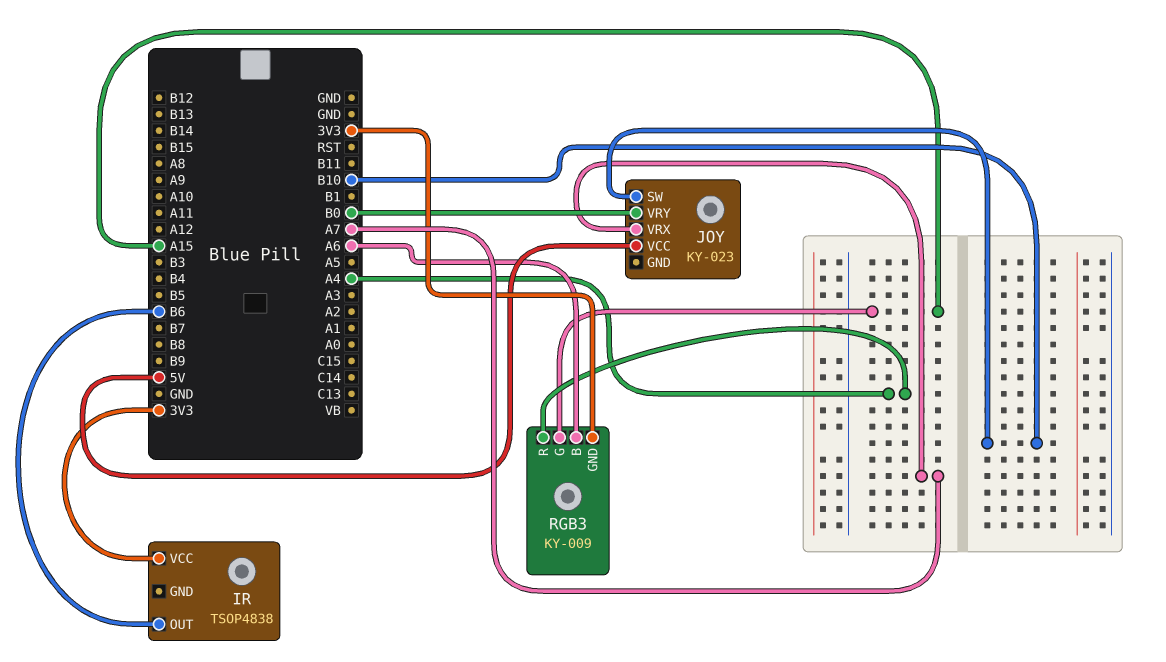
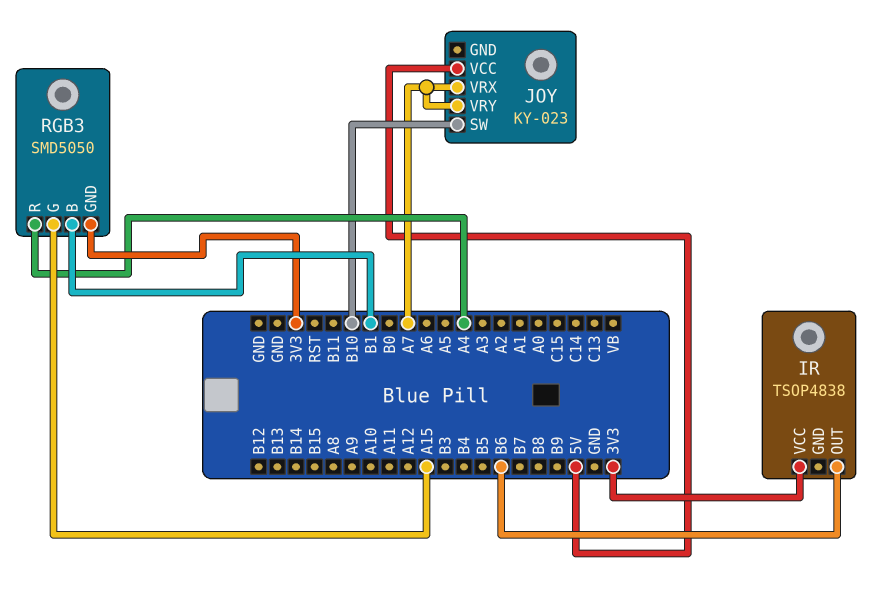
JOY pin VRY: B0 -> A7
RGB3: KY-009 -> SMD5050
RGB3 pin B: A6 -> B1

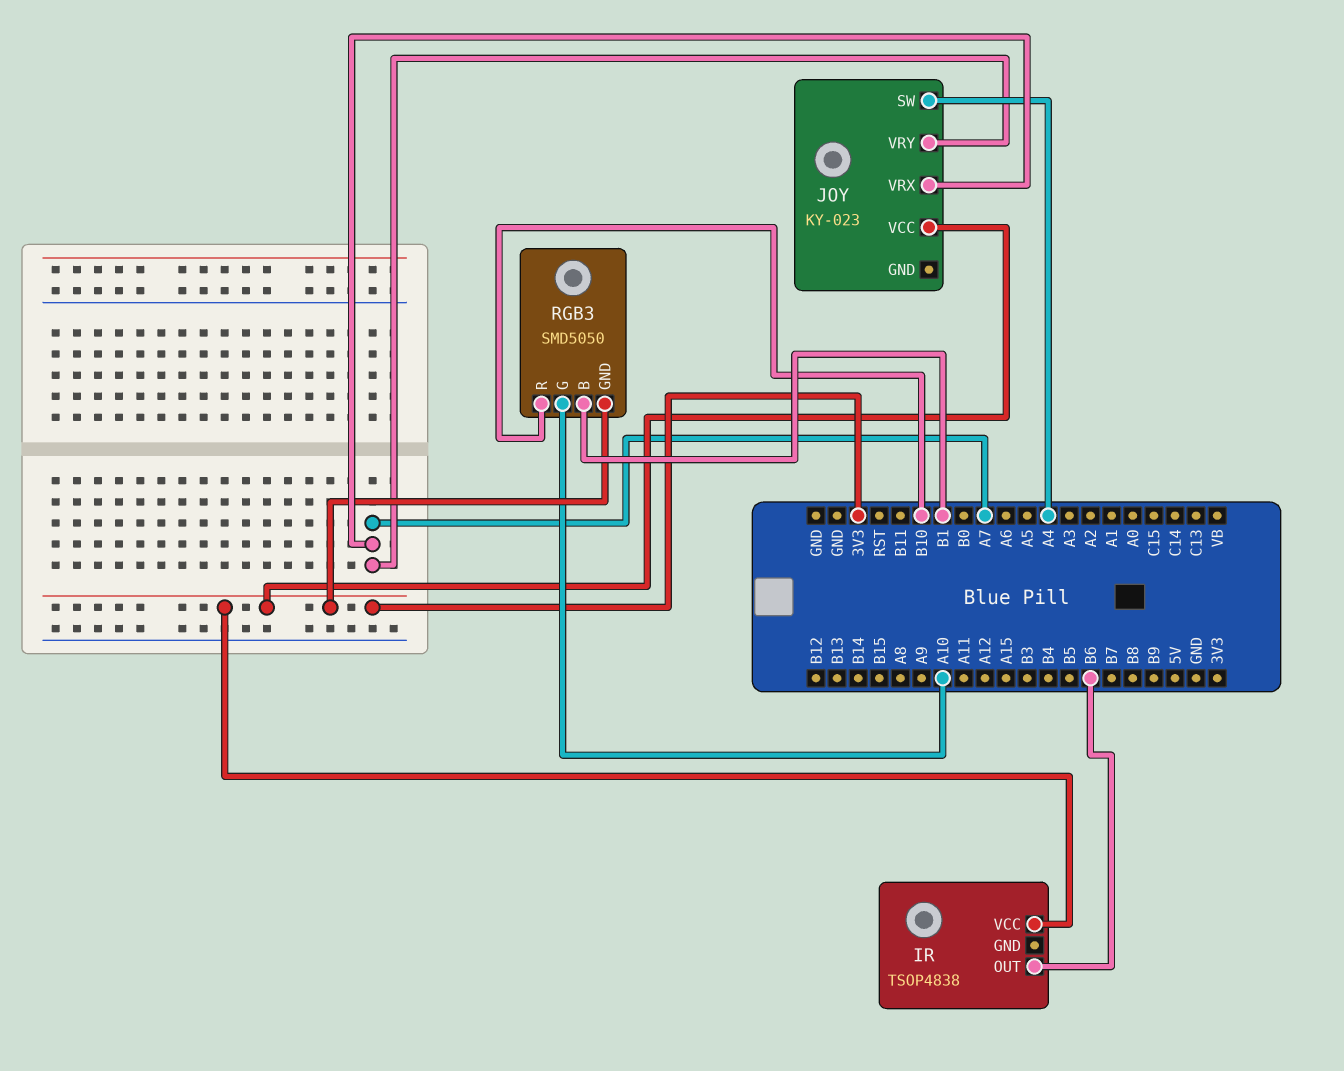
JOY pin SW: B10 -> A4
JOY pin VCC: 5V -> 3V3
RGB3 pin G: A15 -> A10
RGB3 pin R: A4 -> B10

